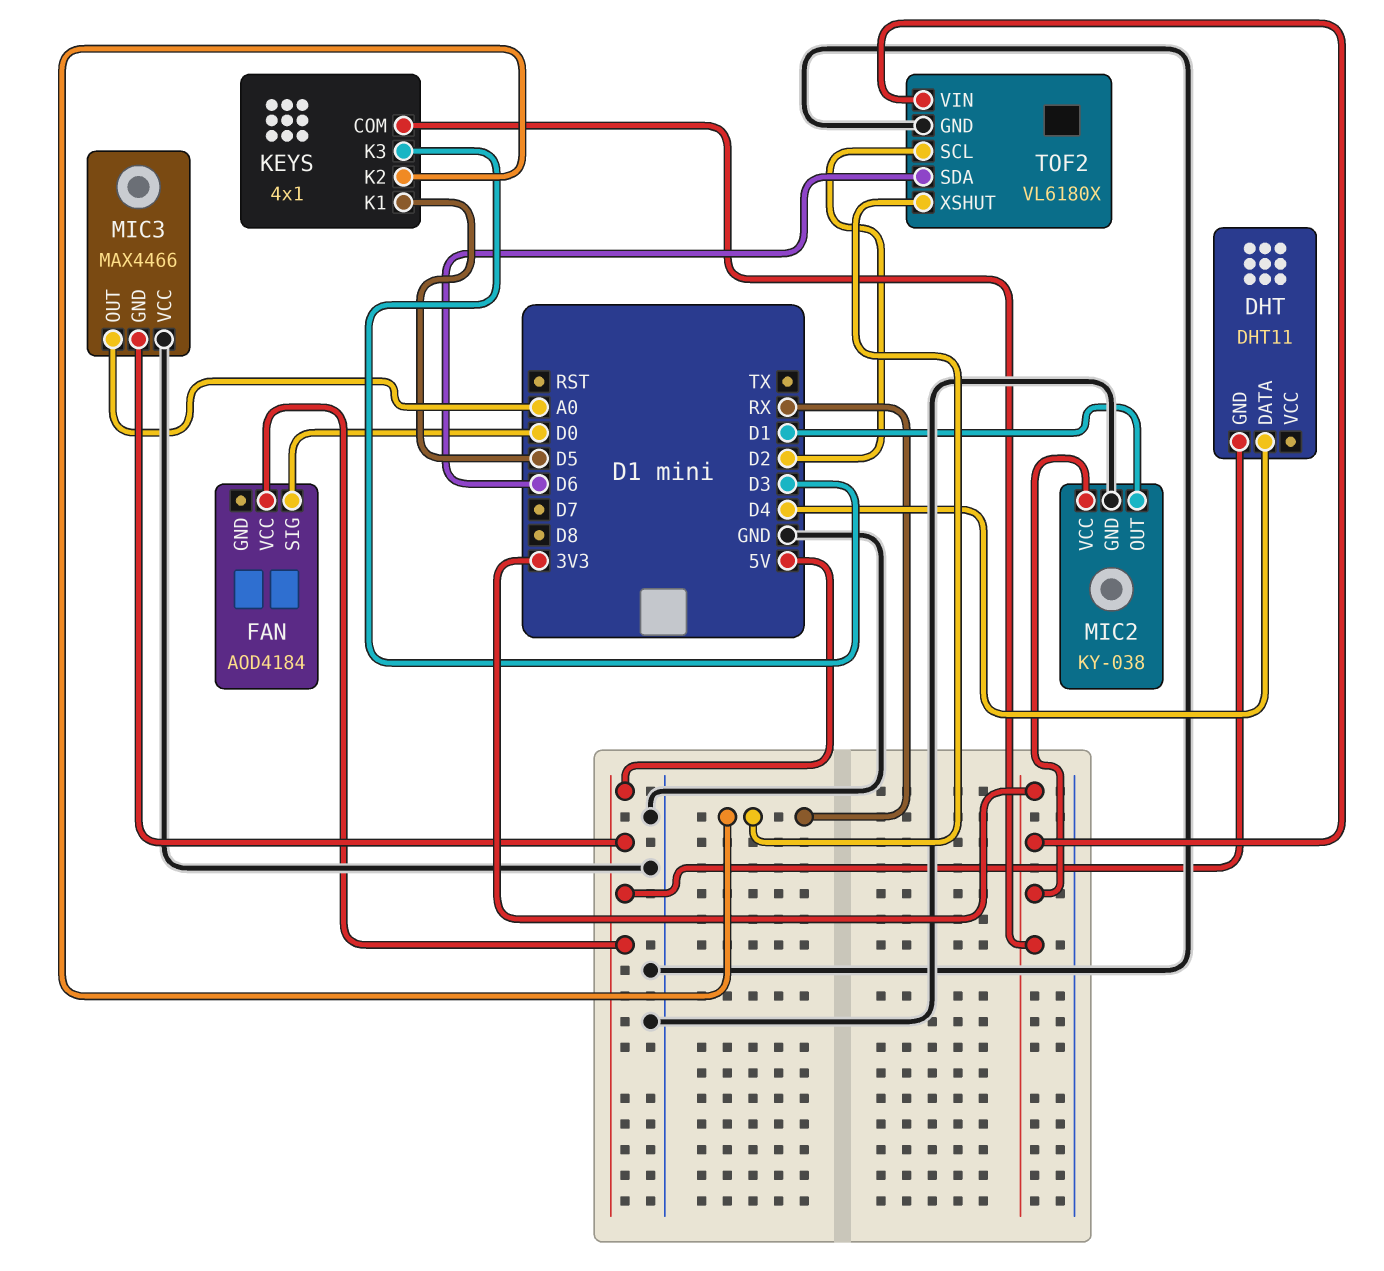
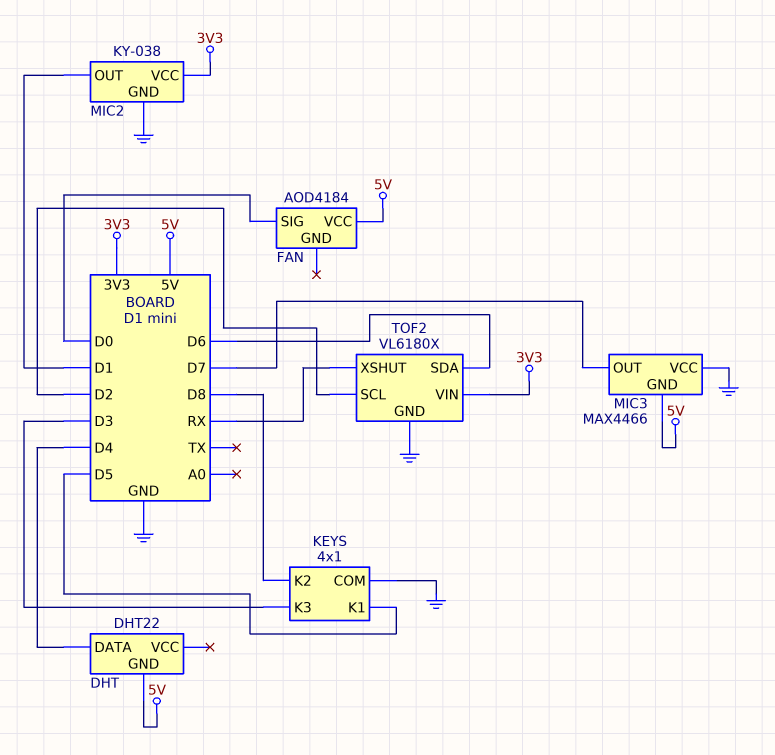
DHT: DHT11 -> DHT22
KEYS pin COM: 3V3 -> GND
KEYS pin K2: RX -> D8
MIC3 pin OUT: A0 -> D7

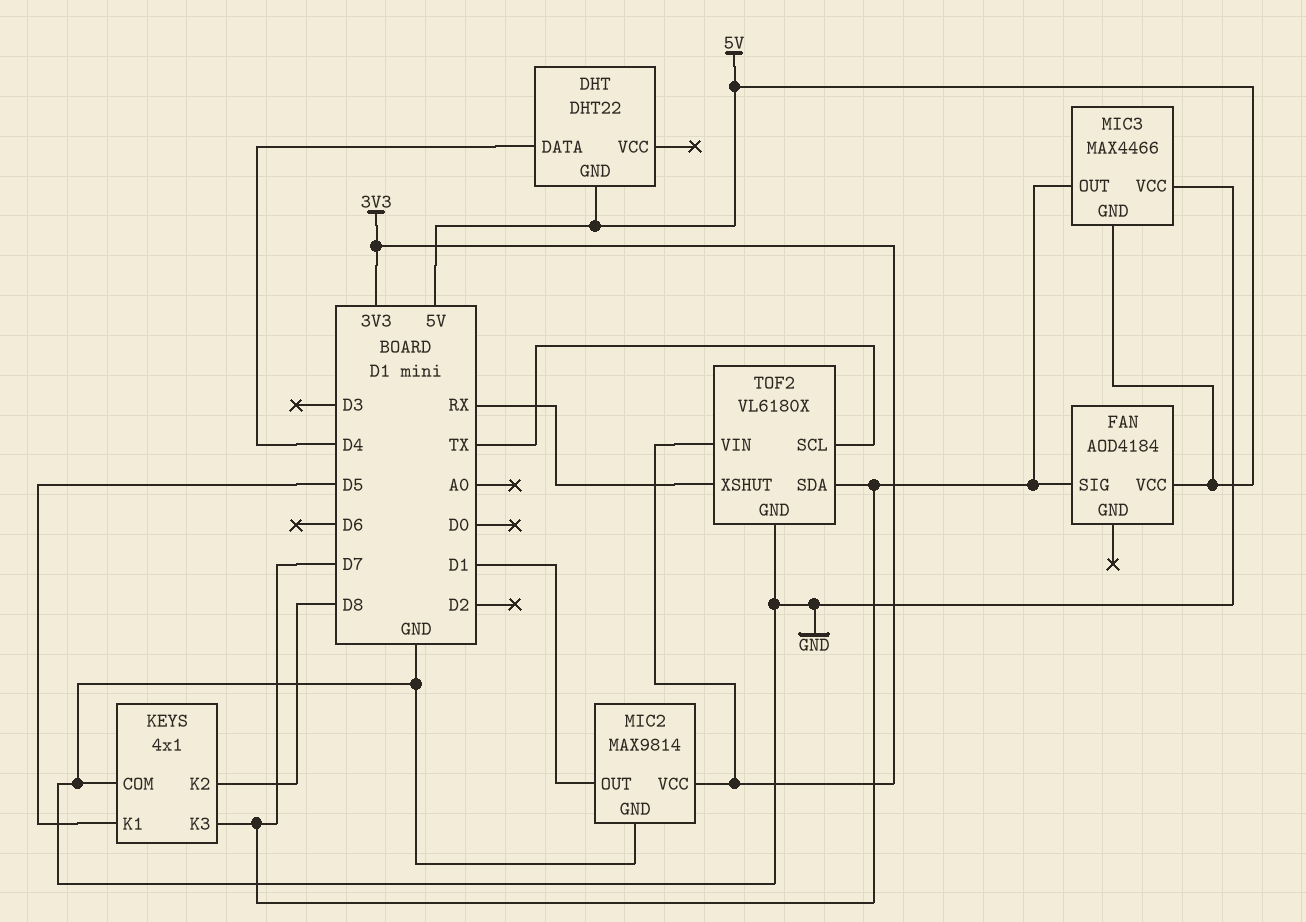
FAN pin SIG: D0 -> D7
KEYS pin K3: D3 -> D7
MIC2: KY-038 -> MAX9814
TOF2 pin SCL: D2 -> TX
TOF2 pin SDA: D6 -> D7

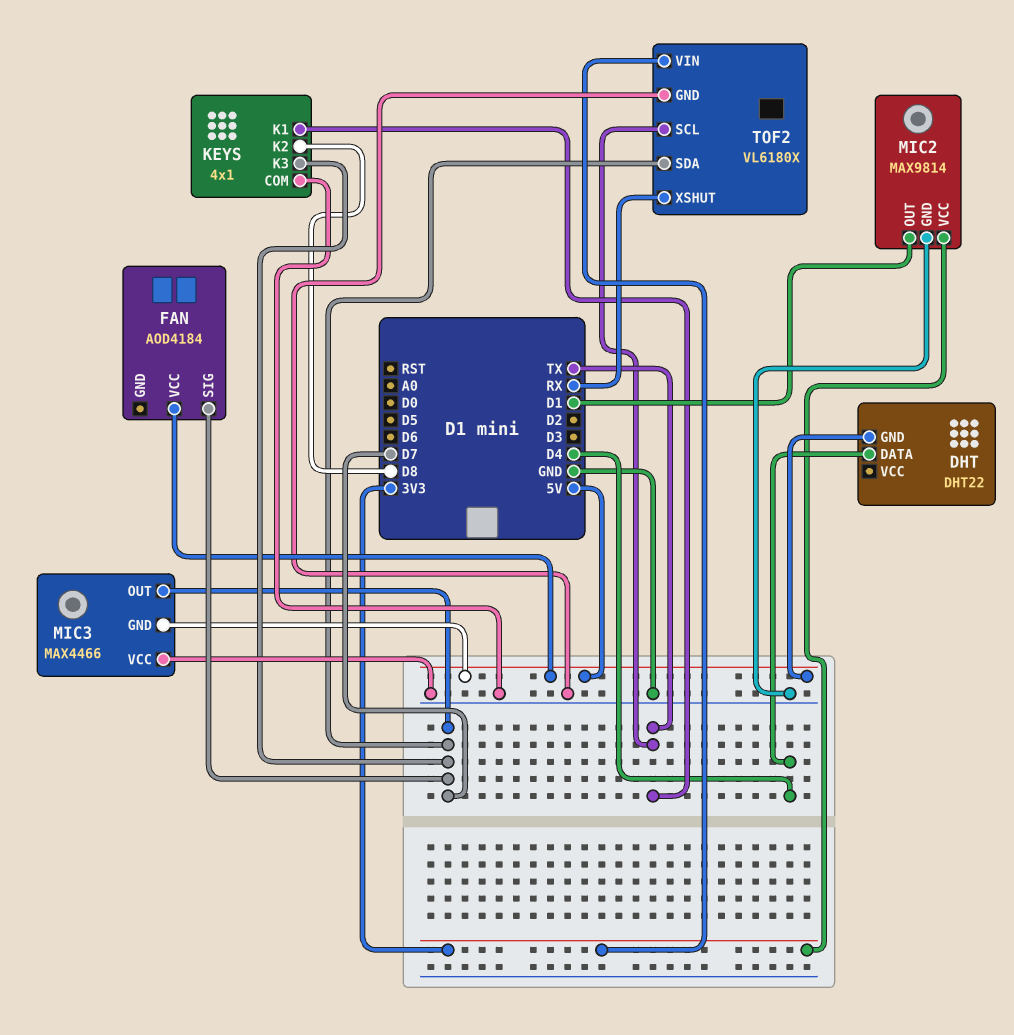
KEYS pin K1: D5 -> TX

